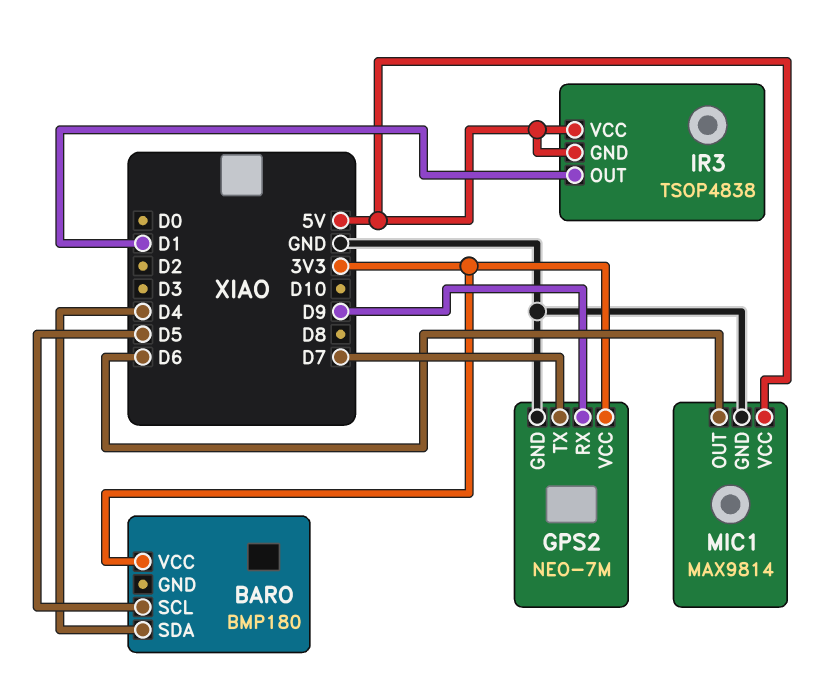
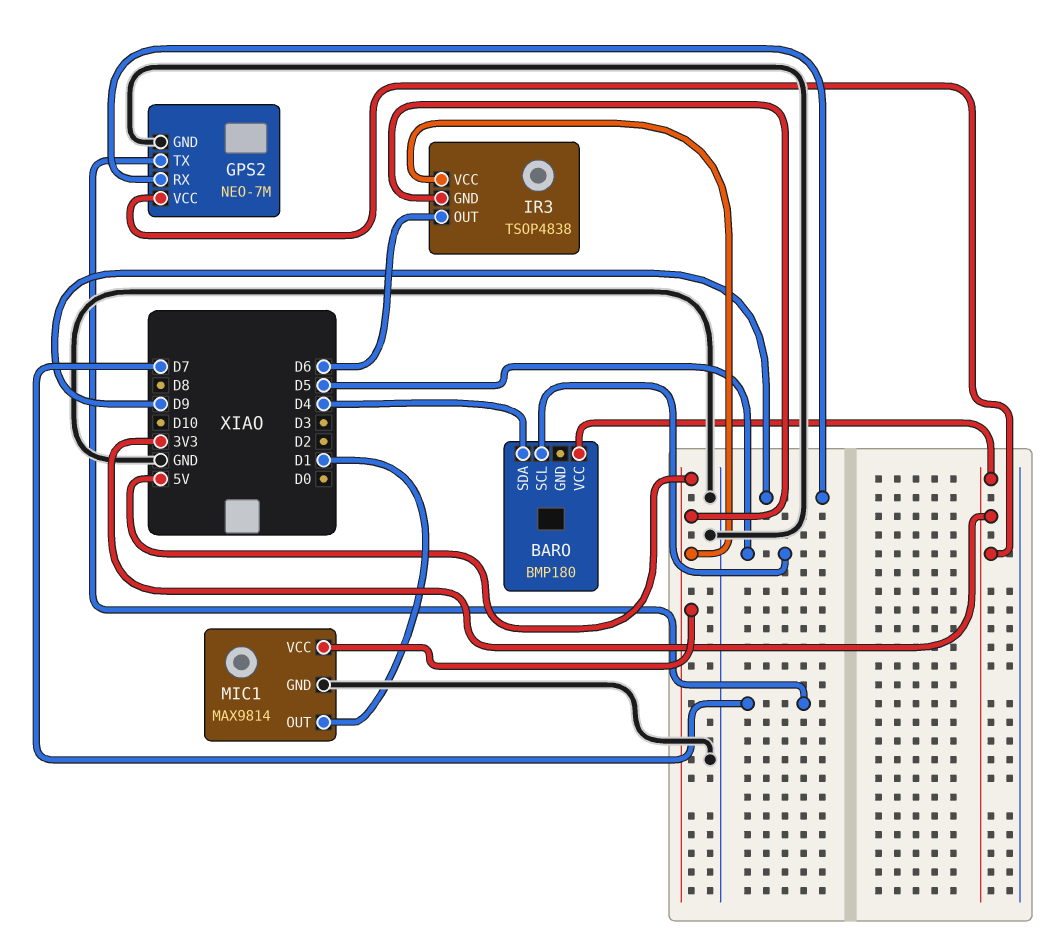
IR3 pin OUT: D1 -> D6
MIC1 pin OUT: D6 -> D1

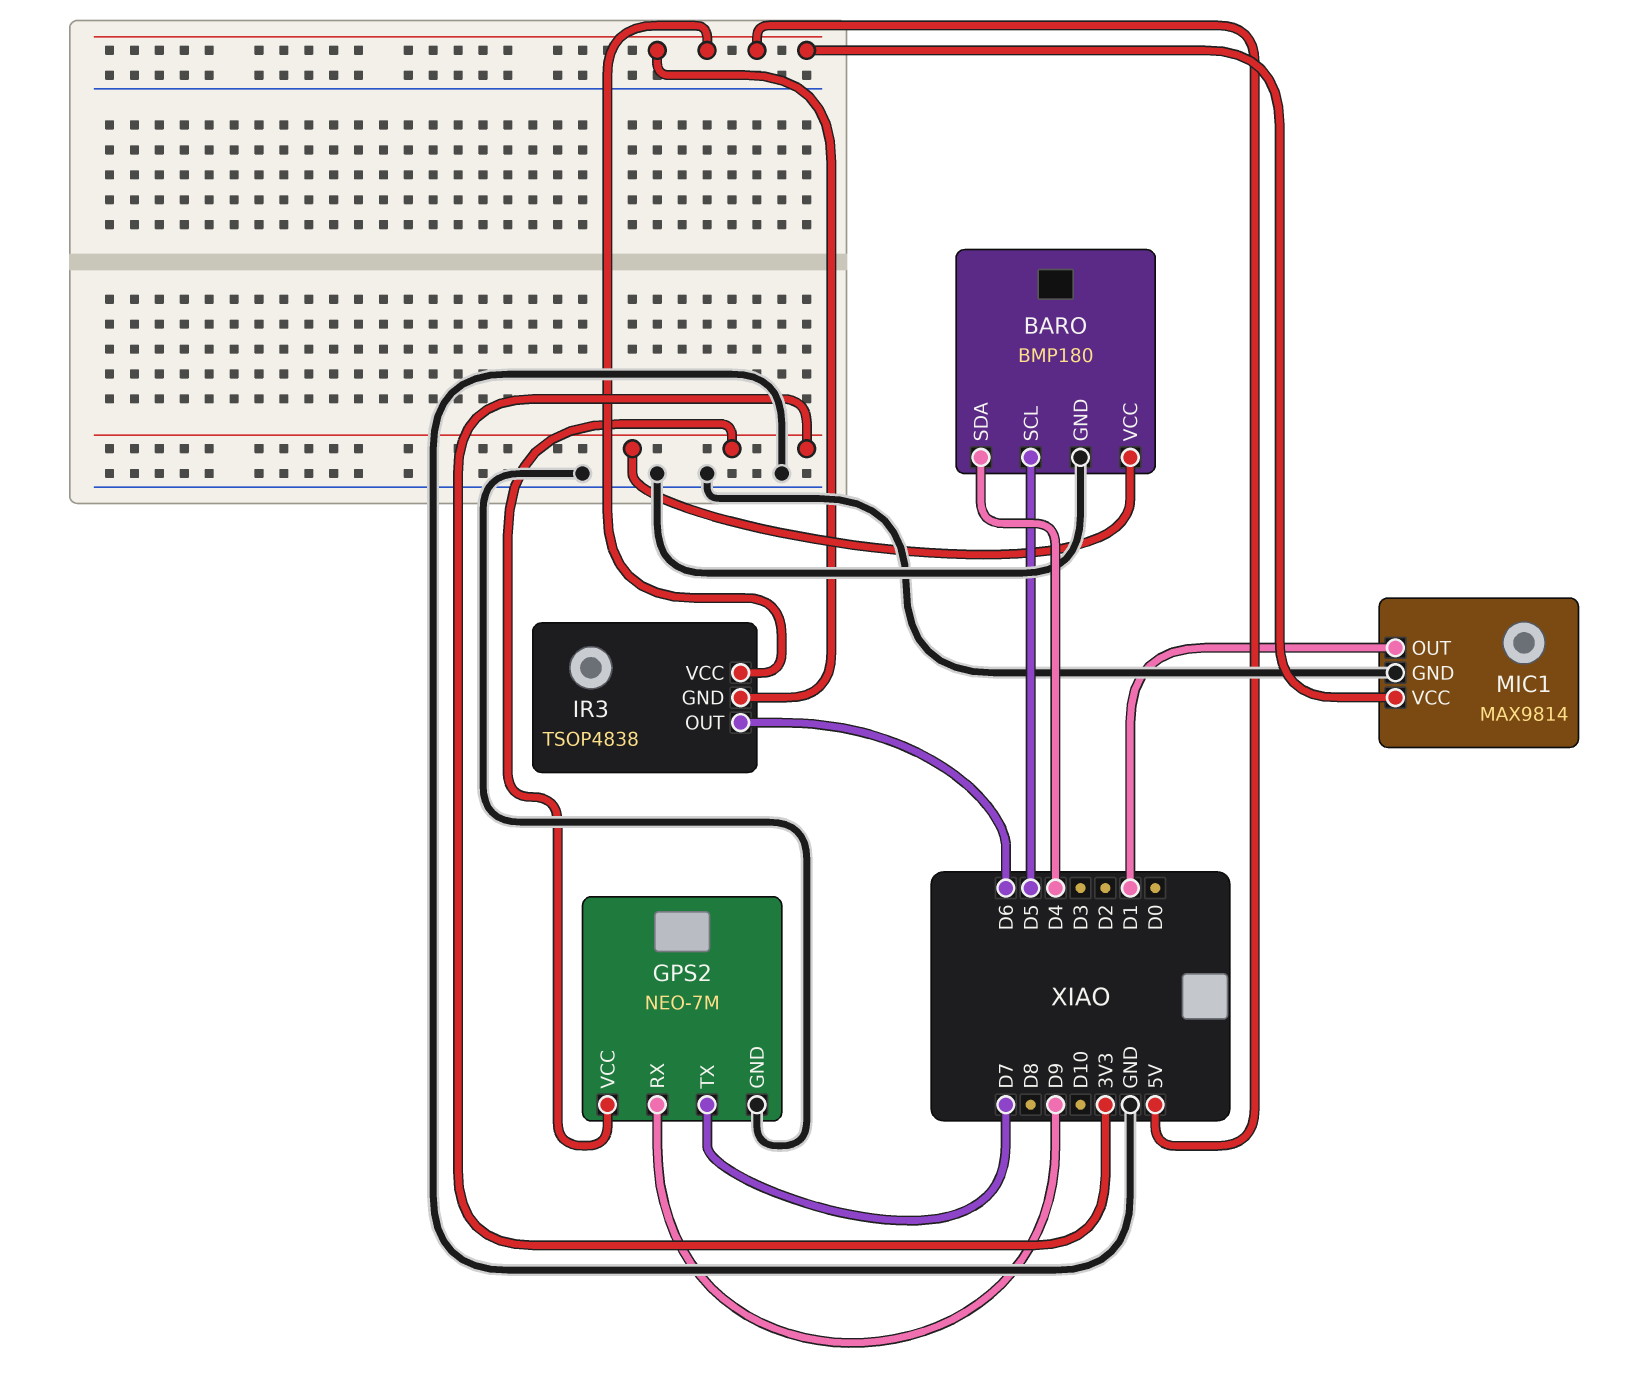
BARO pin GND: none -> GND

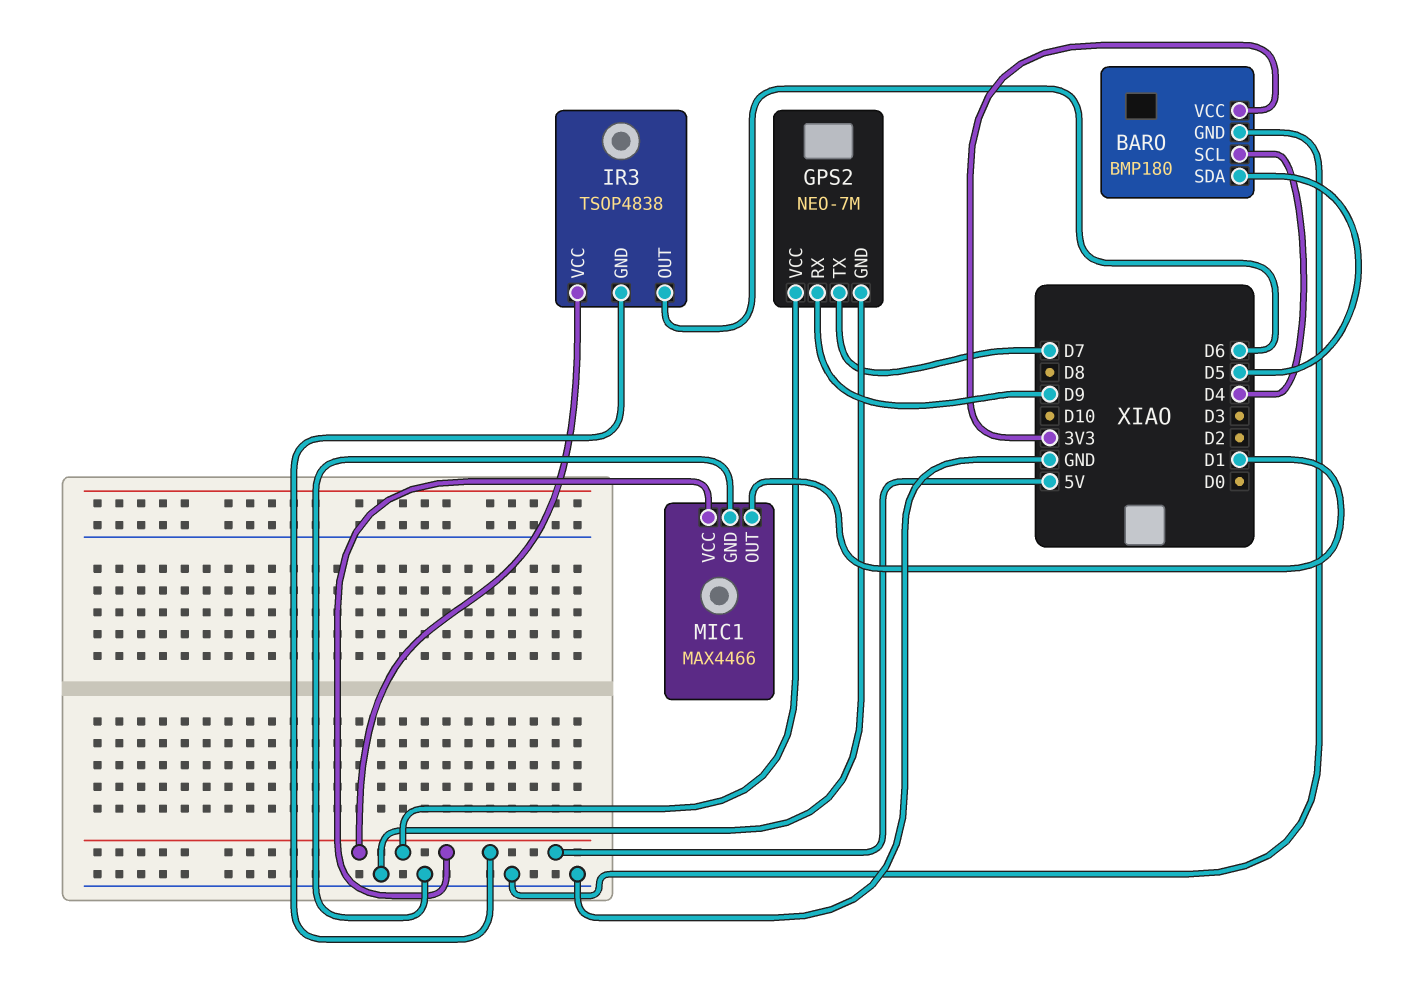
BARO pin SCL: D5 -> D4
BARO pin SDA: D4 -> D5
GPS2 pin VCC: 3V3 -> 5V
MIC1: MAX9814 -> MAX4466

